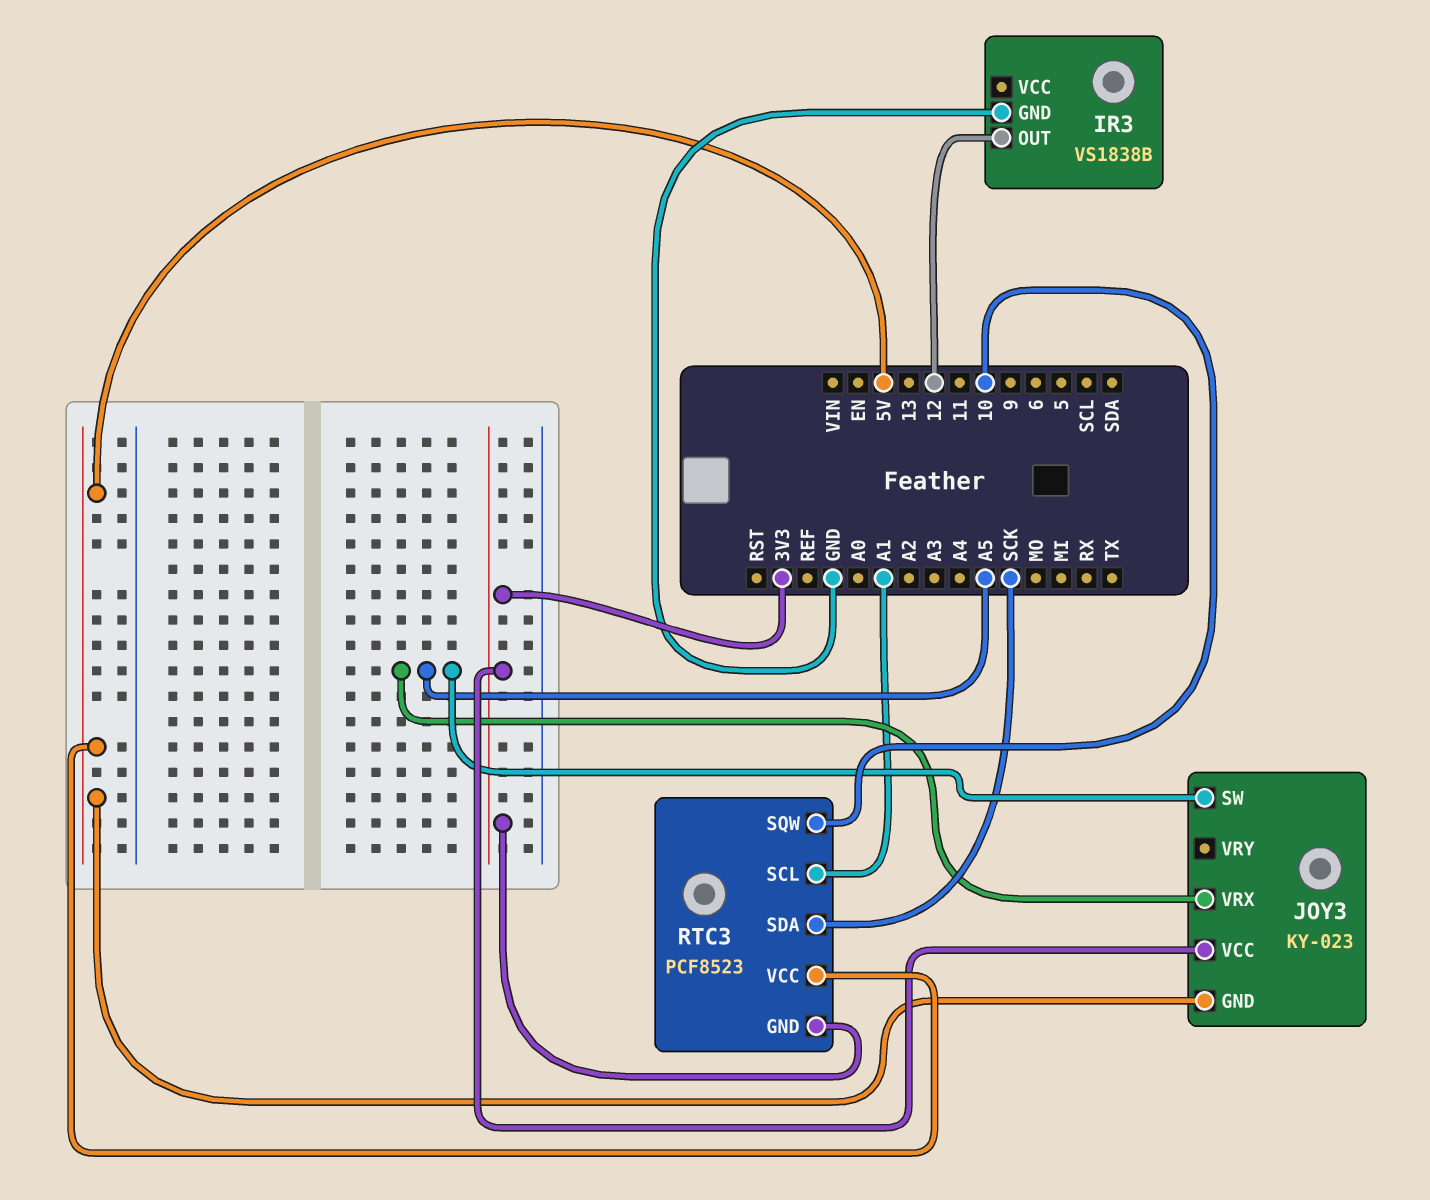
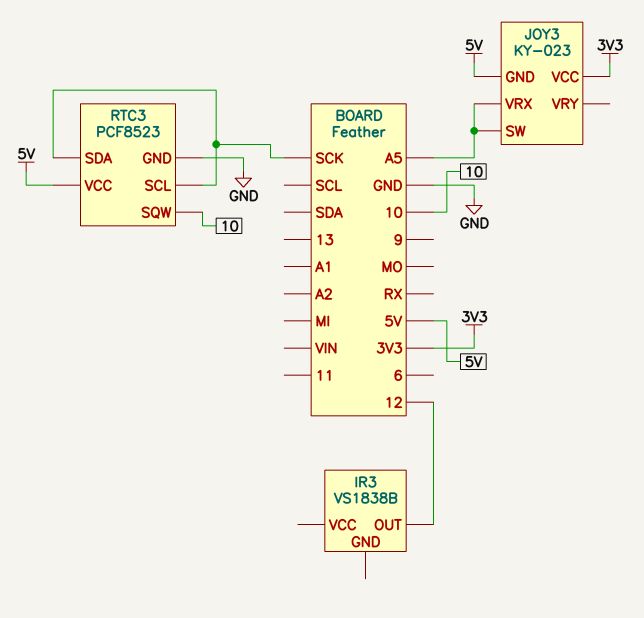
IR3 pin GND: GND -> none
RTC3 pin GND: 3V3 -> GND
RTC3 pin SCL: A1 -> SCK

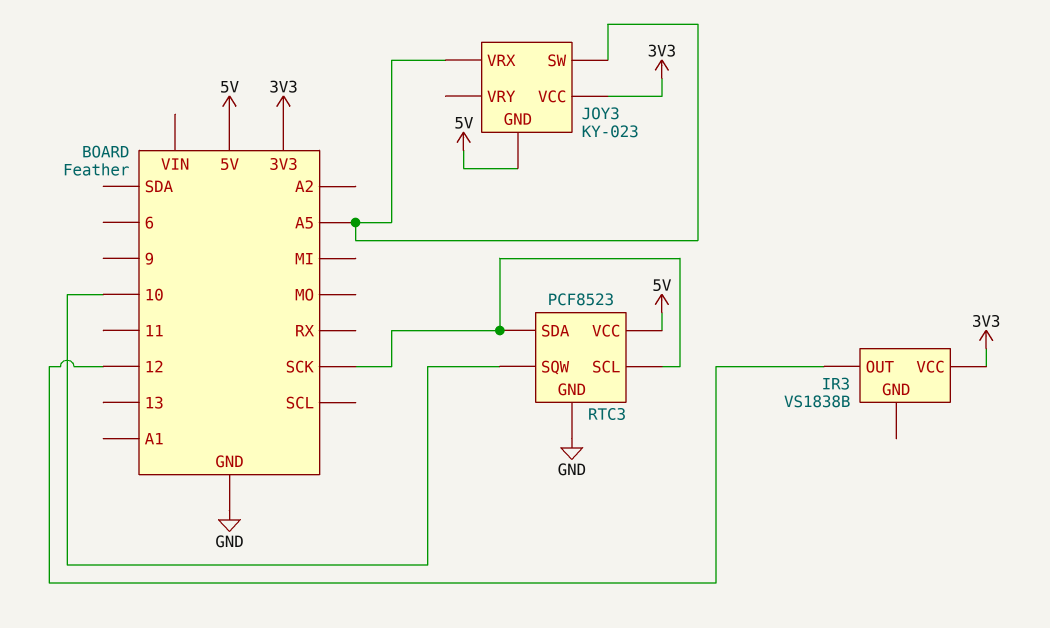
IR3 pin VCC: none -> 3V3

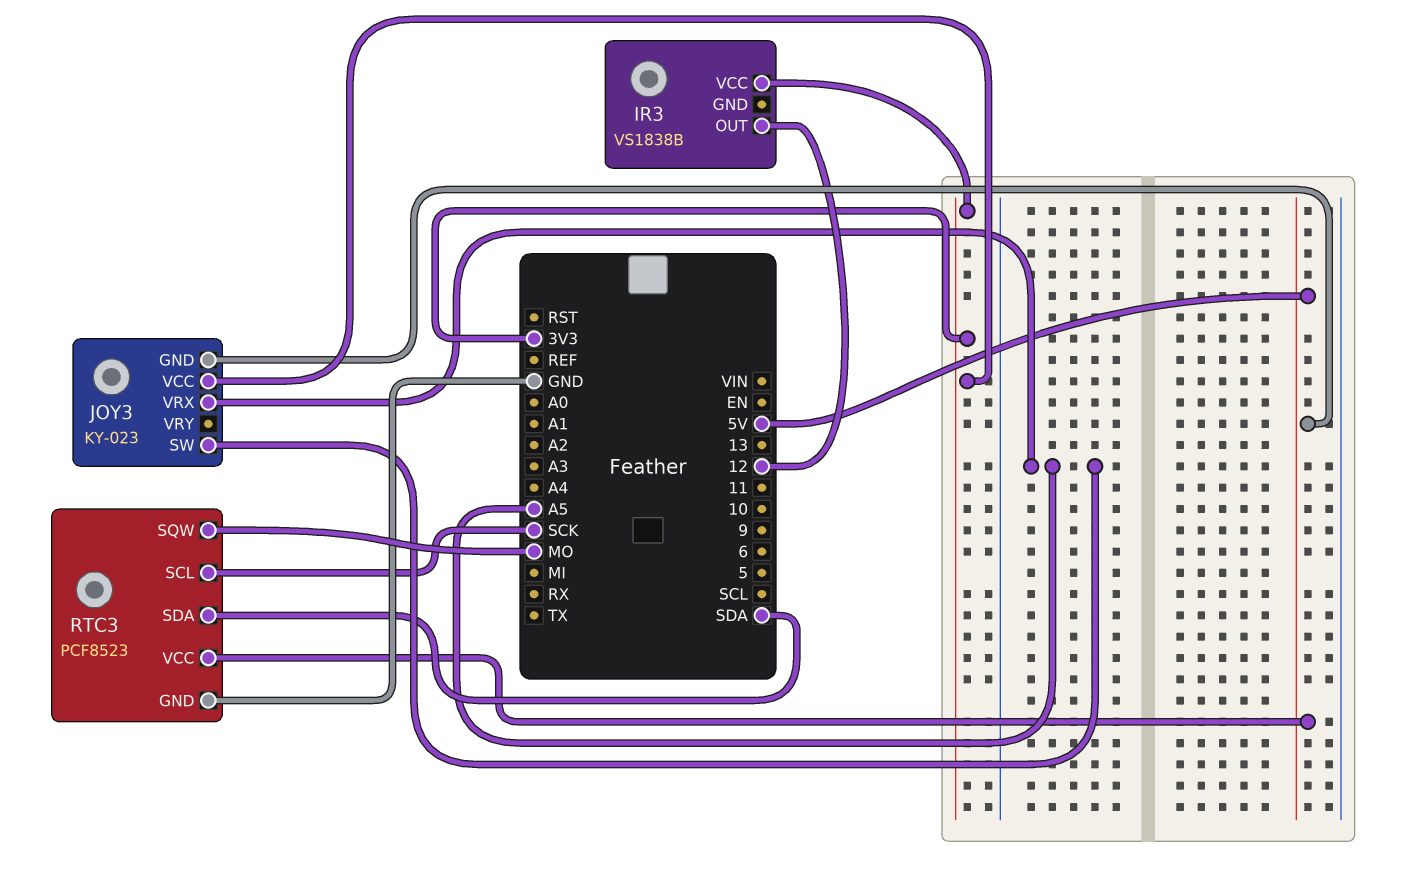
RTC3 pin SDA: SCK -> SDA
RTC3 pin SQW: 10 -> MO

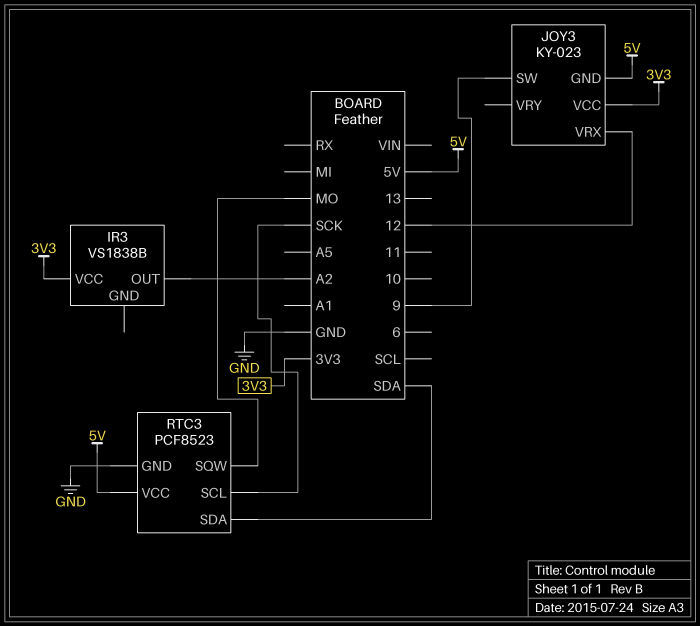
IR3 pin OUT: 12 -> A2
JOY3 pin SW: A5 -> 9
JOY3 pin VRX: A5 -> 12

